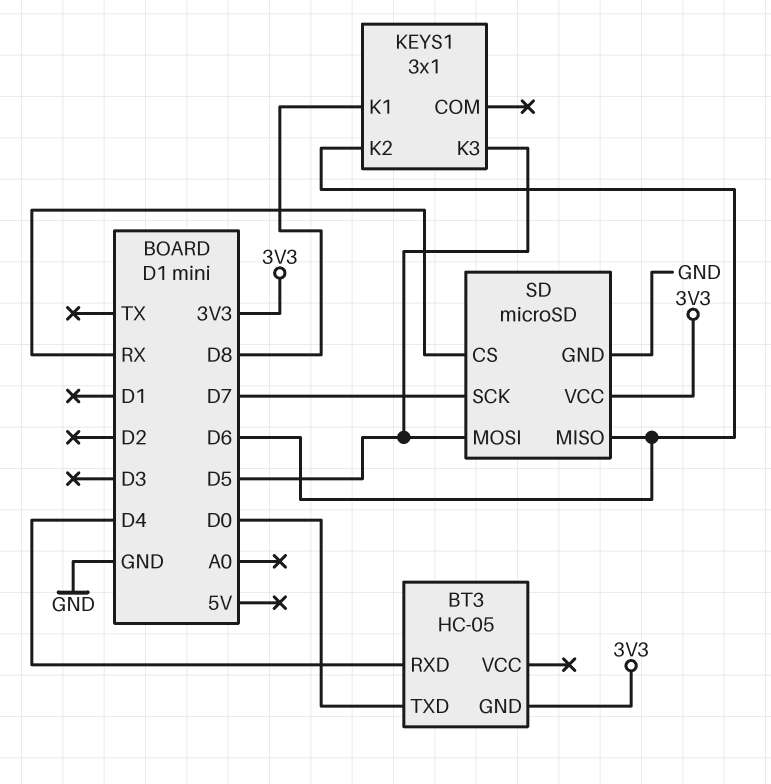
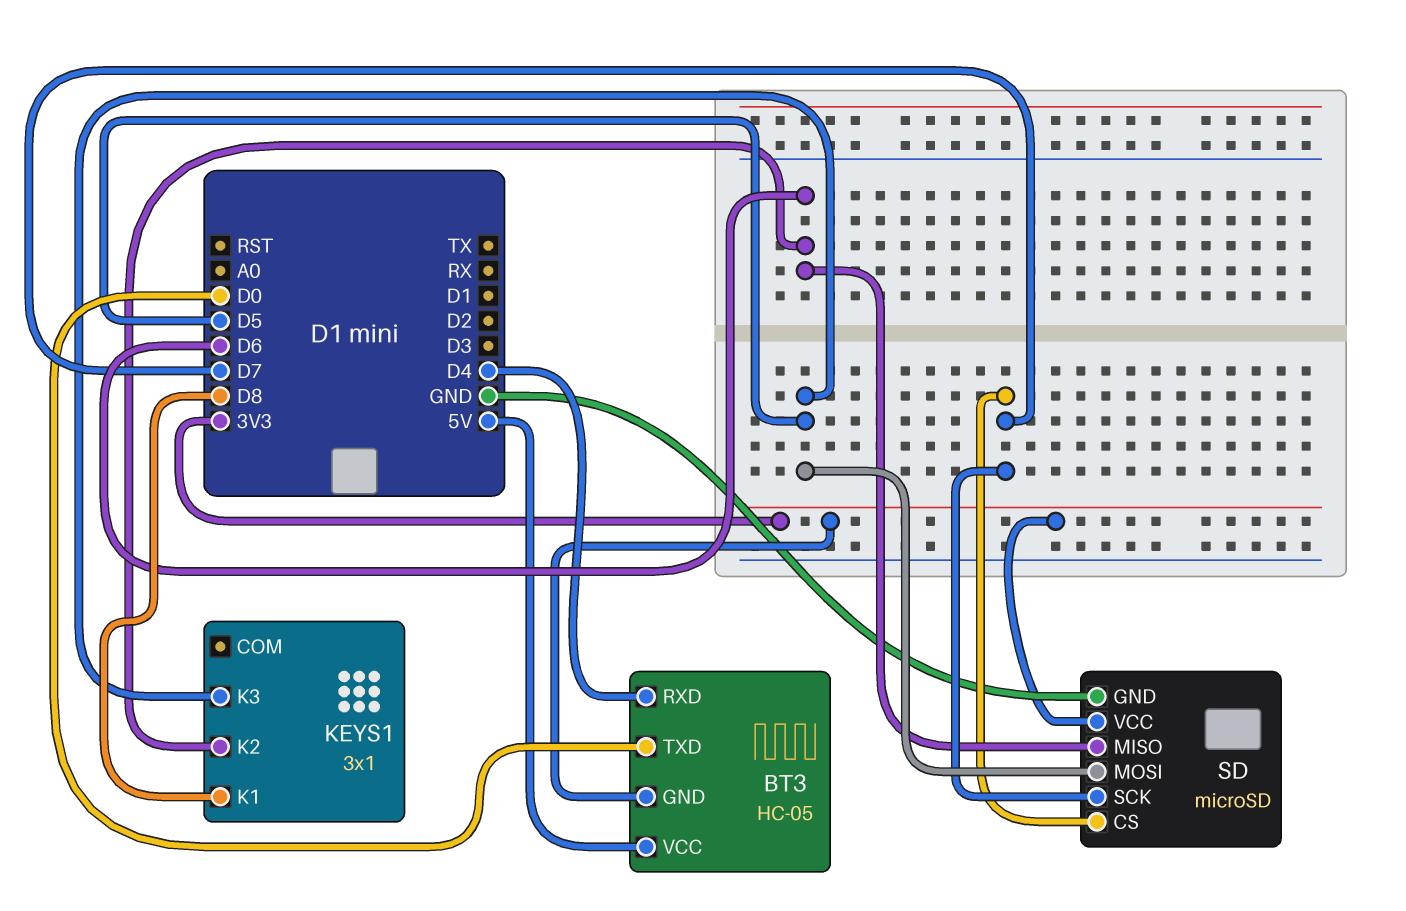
BT3 pin VCC: none -> 5V
SD pin CS: RX -> D7

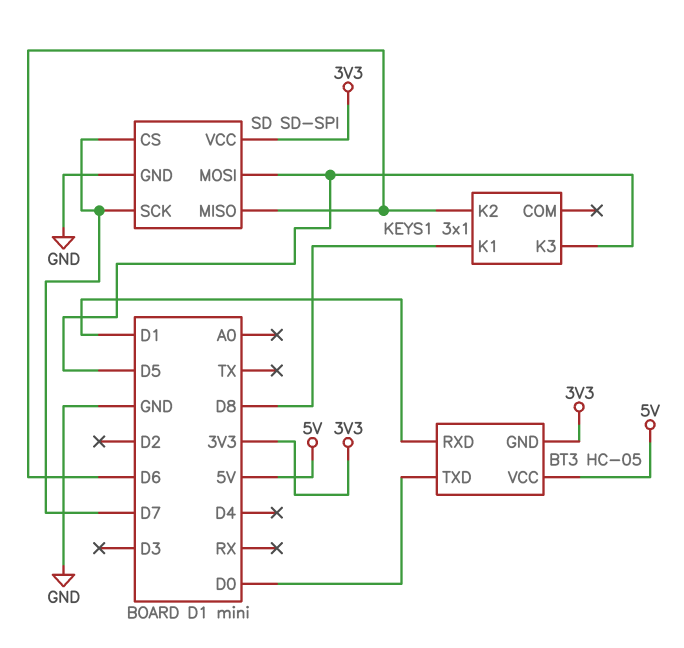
BT3 pin RXD: D4 -> D1
SD: microSD -> SD-SPI

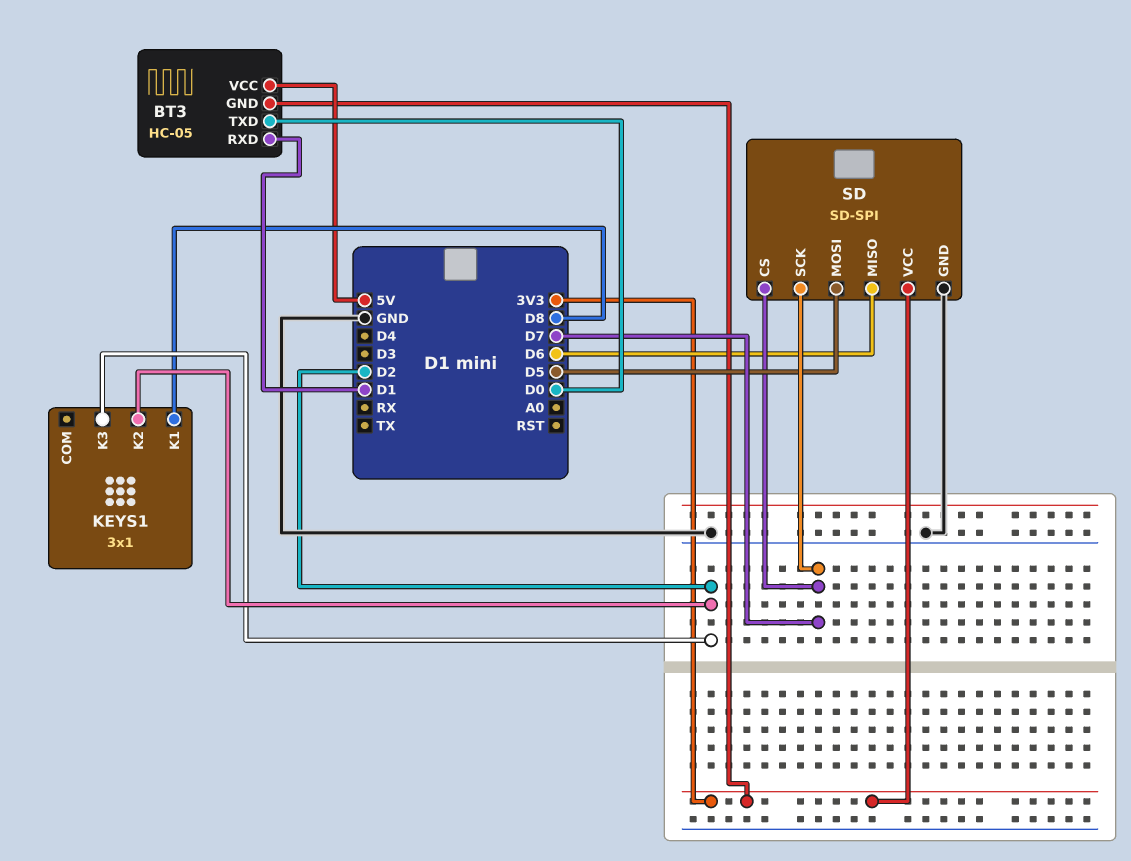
KEYS1 pin K2: D6 -> D2
KEYS1 pin K3: D5 -> D2

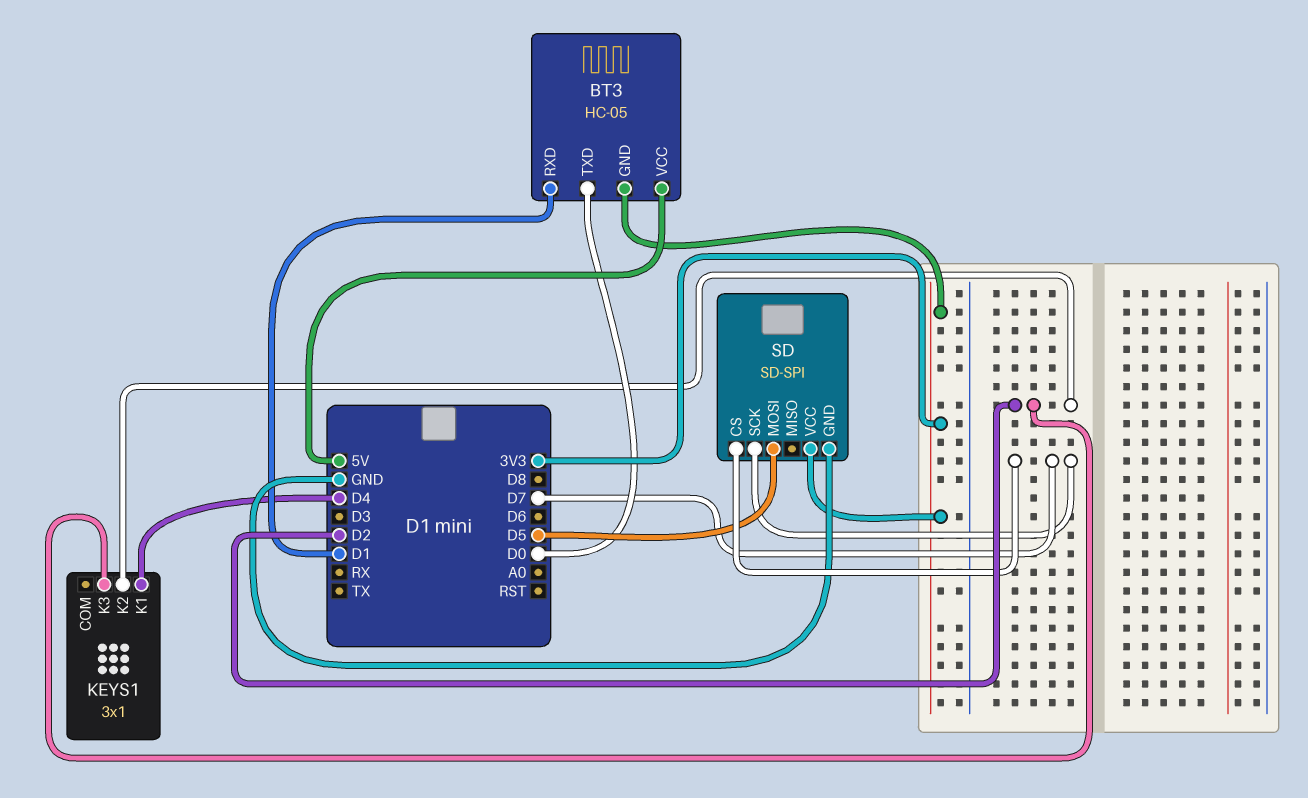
KEYS1 pin K1: D8 -> D4
SD pin MISO: D6 -> none

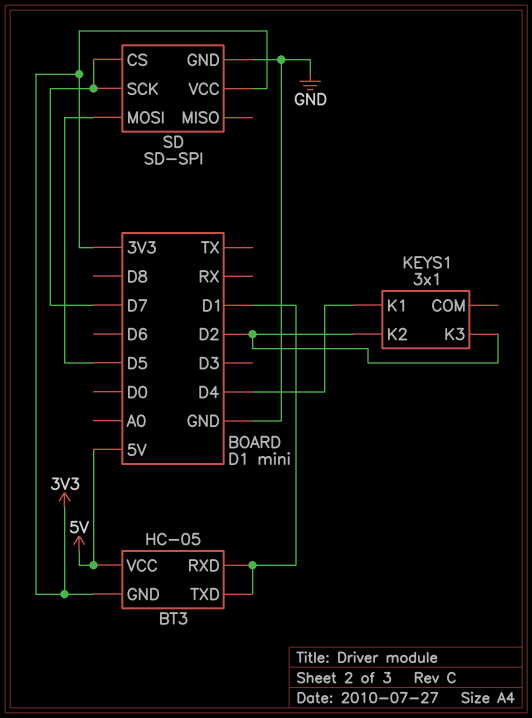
BT3 pin TXD: D0 -> D1

